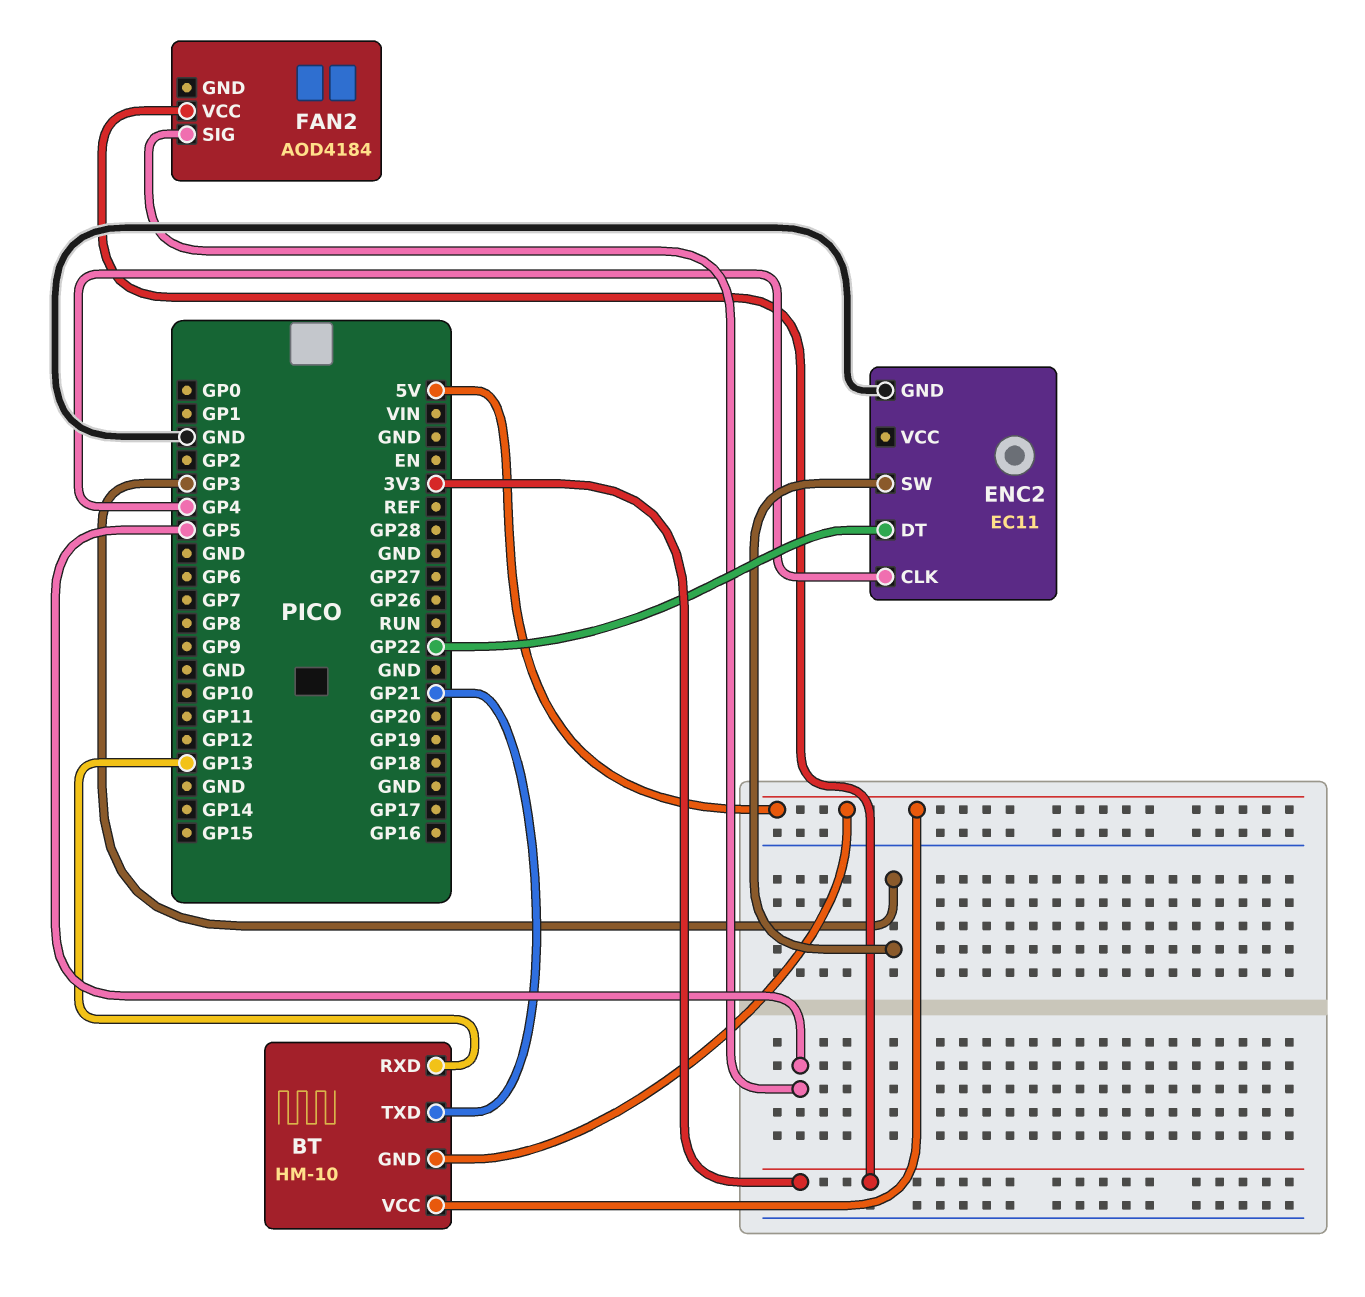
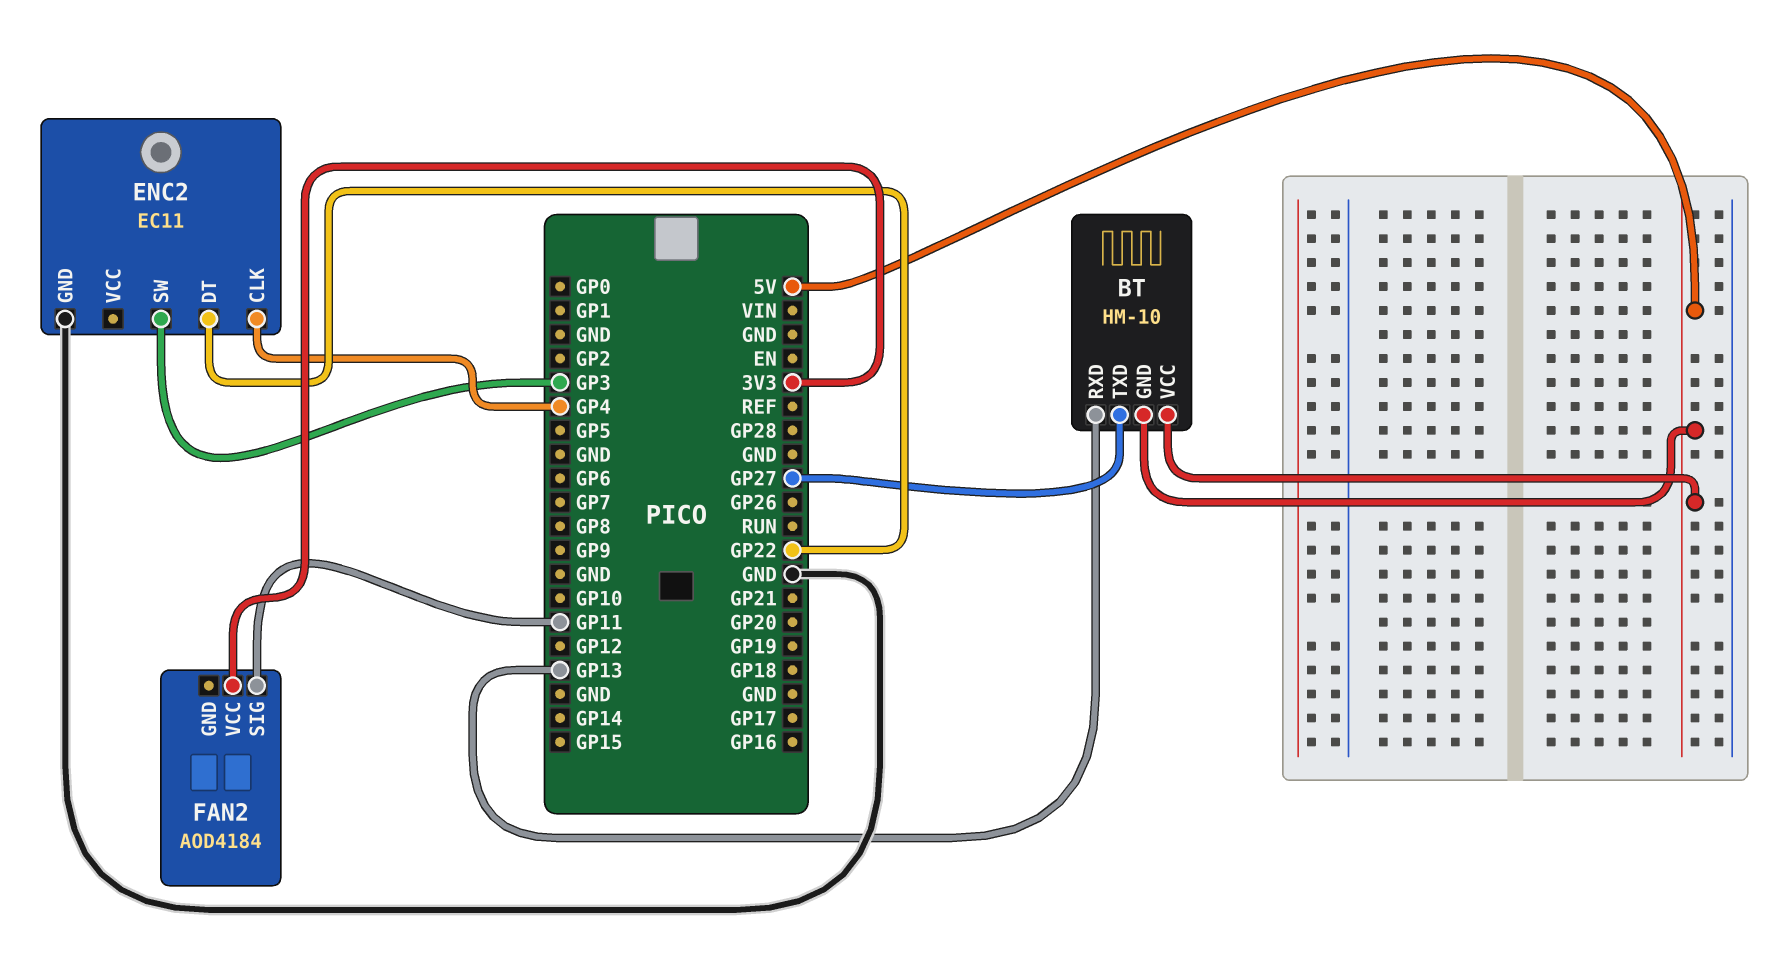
BT pin TXD: GP21 -> GP27
FAN2 pin SIG: GP5 -> GP11

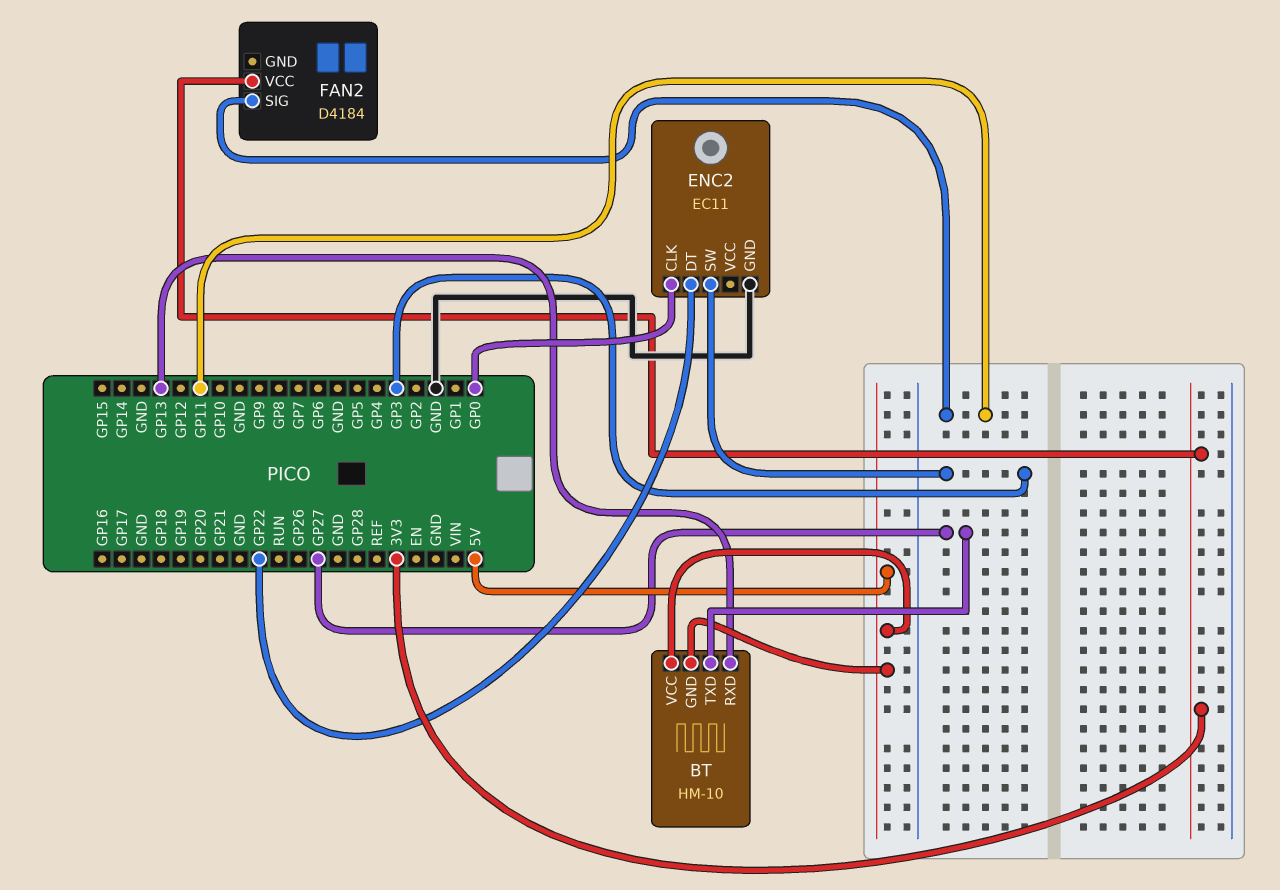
ENC2 pin CLK: GP4 -> GP0
FAN2: AOD4184 -> D4184

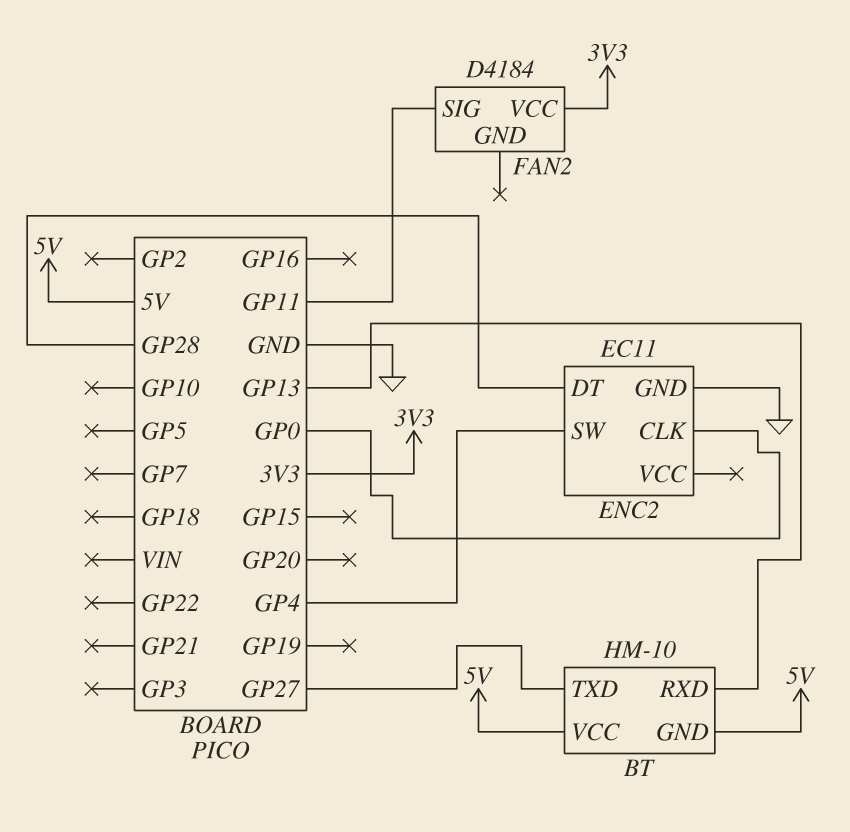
ENC2 pin DT: GP22 -> GP28
ENC2 pin SW: GP3 -> GP4

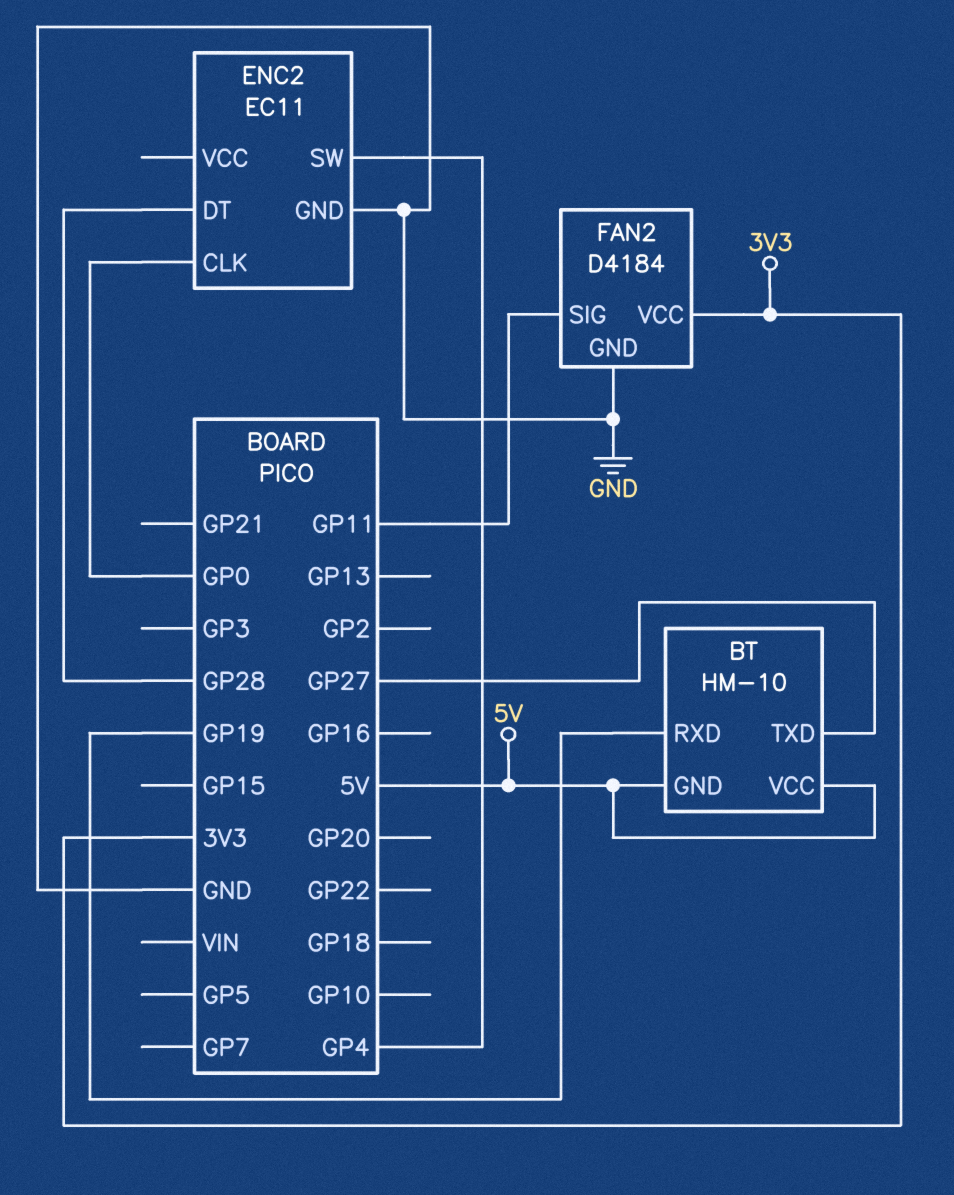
BT pin RXD: GP13 -> GP19
FAN2 pin GND: none -> GND

